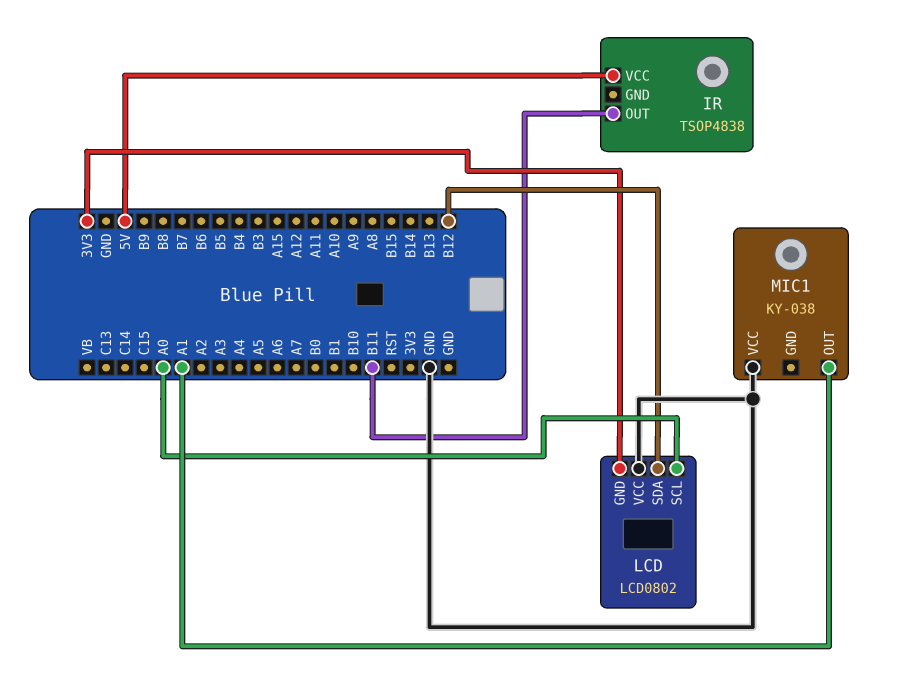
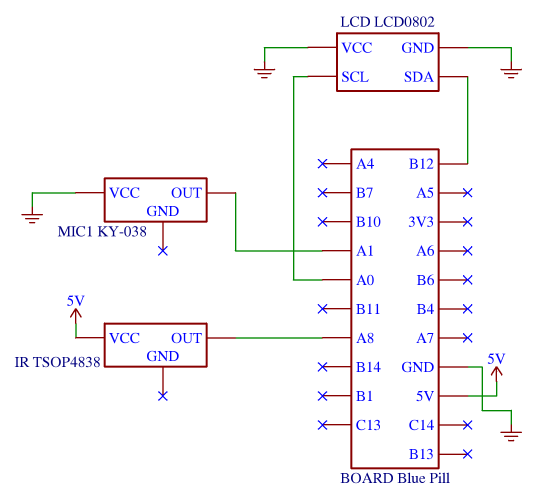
IR pin OUT: B11 -> A8
LCD pin GND: 3V3 -> GND

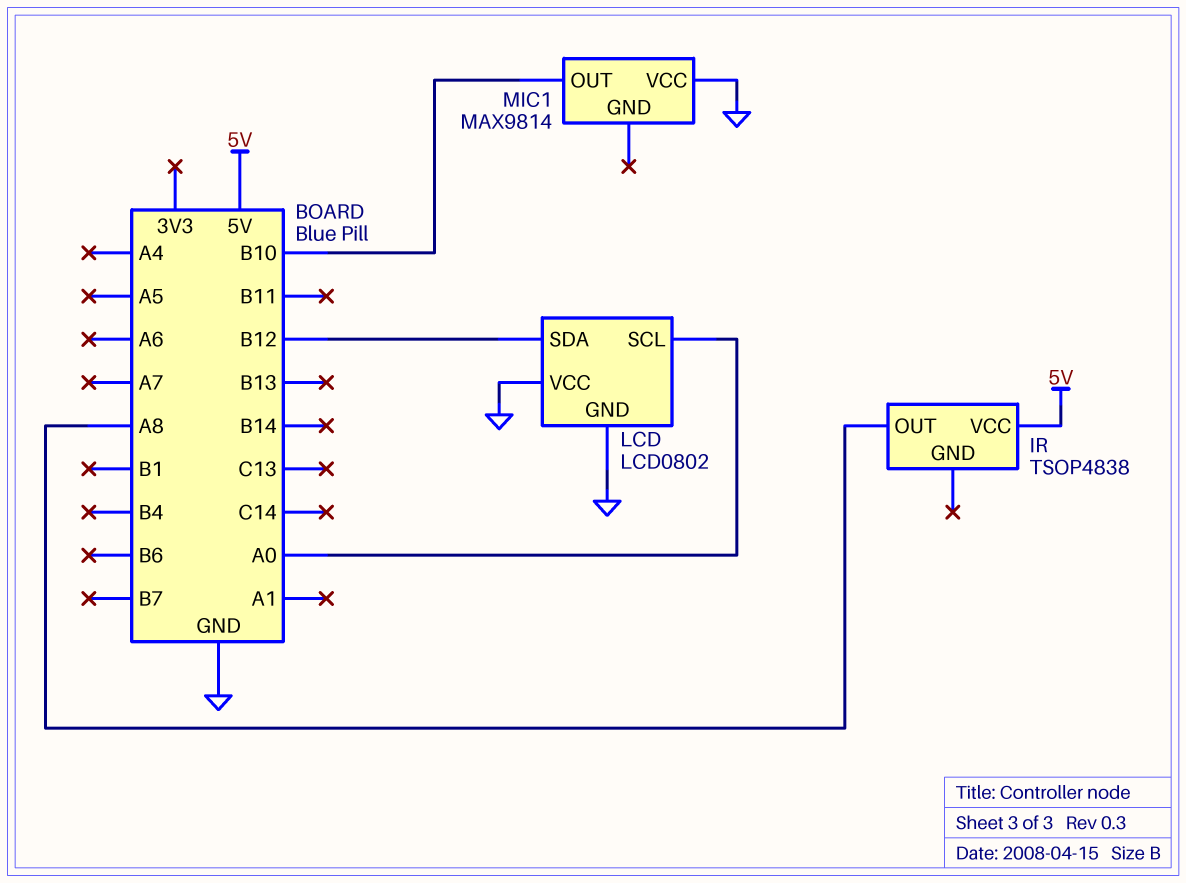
MIC1: KY-038 -> MAX9814
MIC1 pin OUT: A1 -> B10

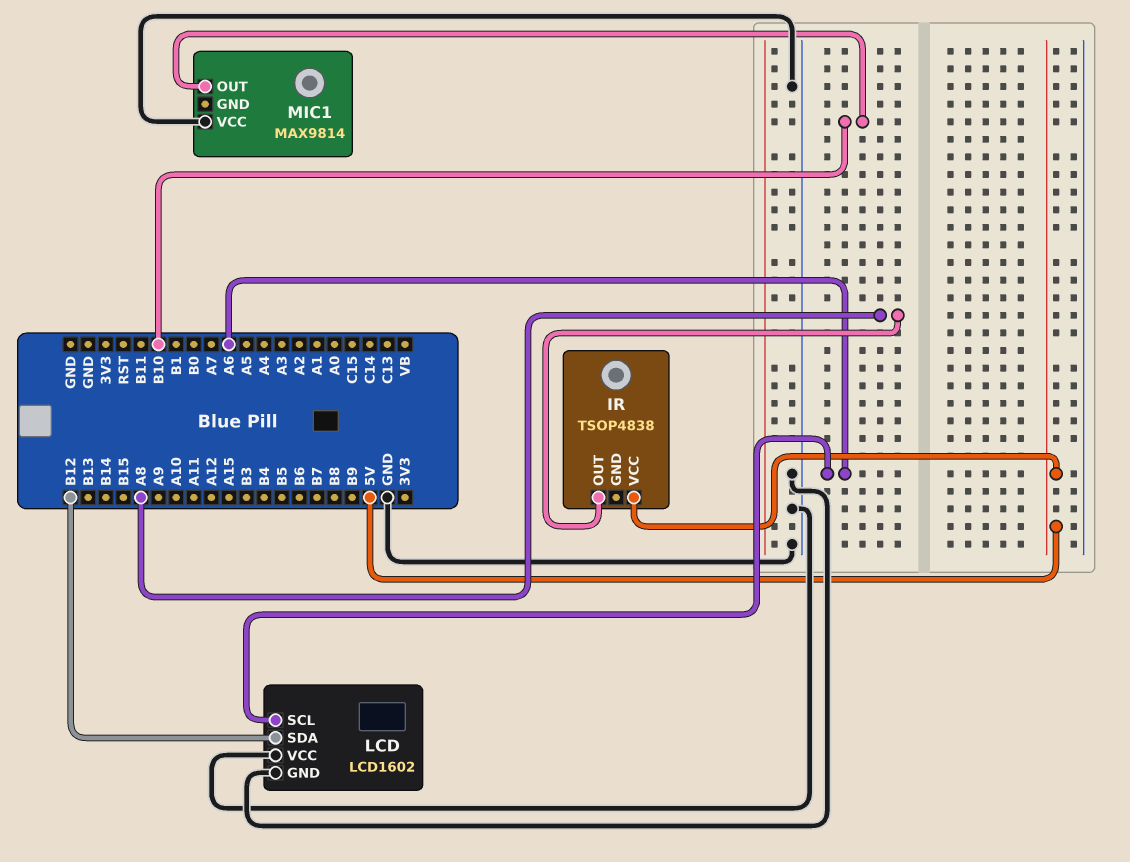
LCD: LCD0802 -> LCD1602
LCD pin SCL: A0 -> A6

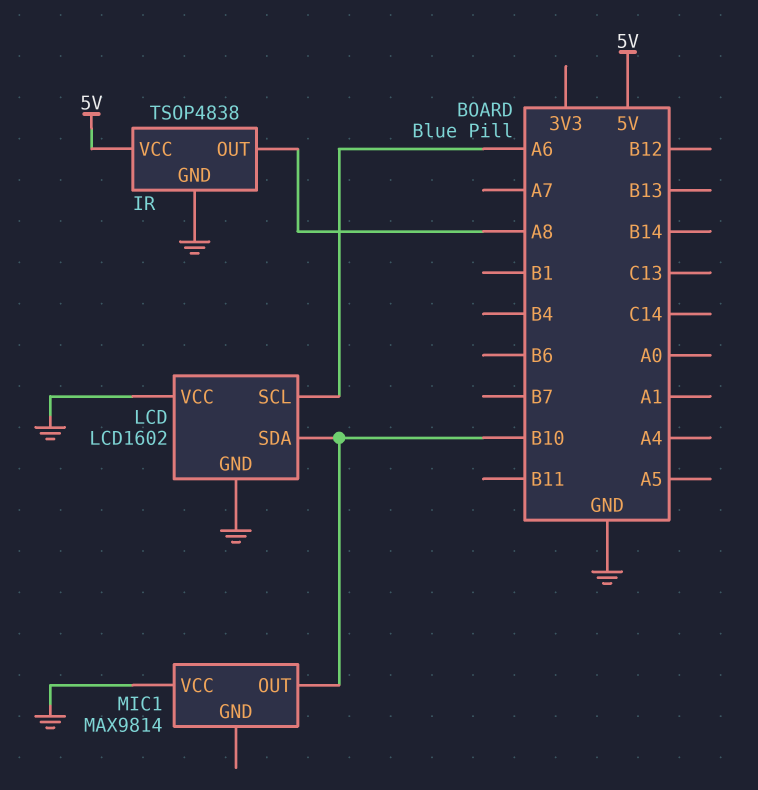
IR pin GND: none -> GND
LCD pin SDA: B12 -> B10

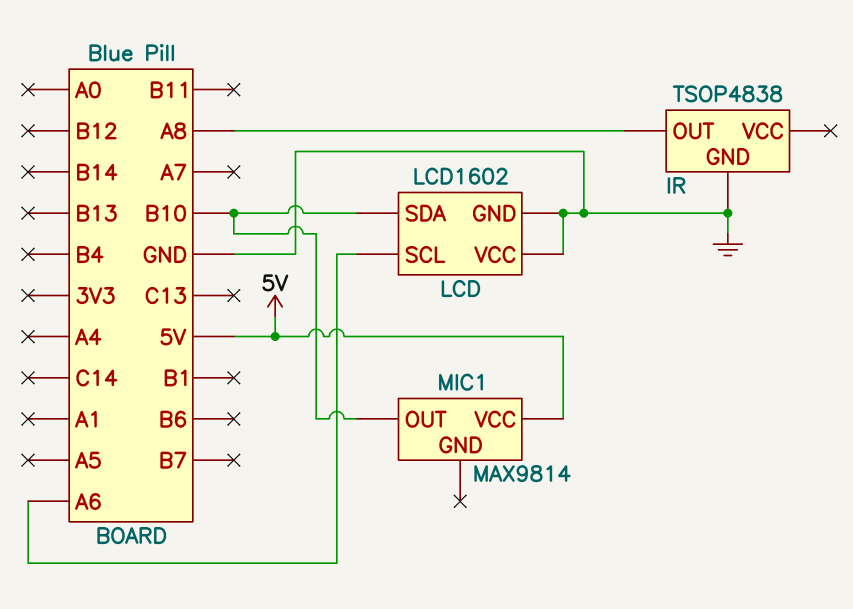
IR pin VCC: 5V -> none
MIC1 pin VCC: GND -> 5V

